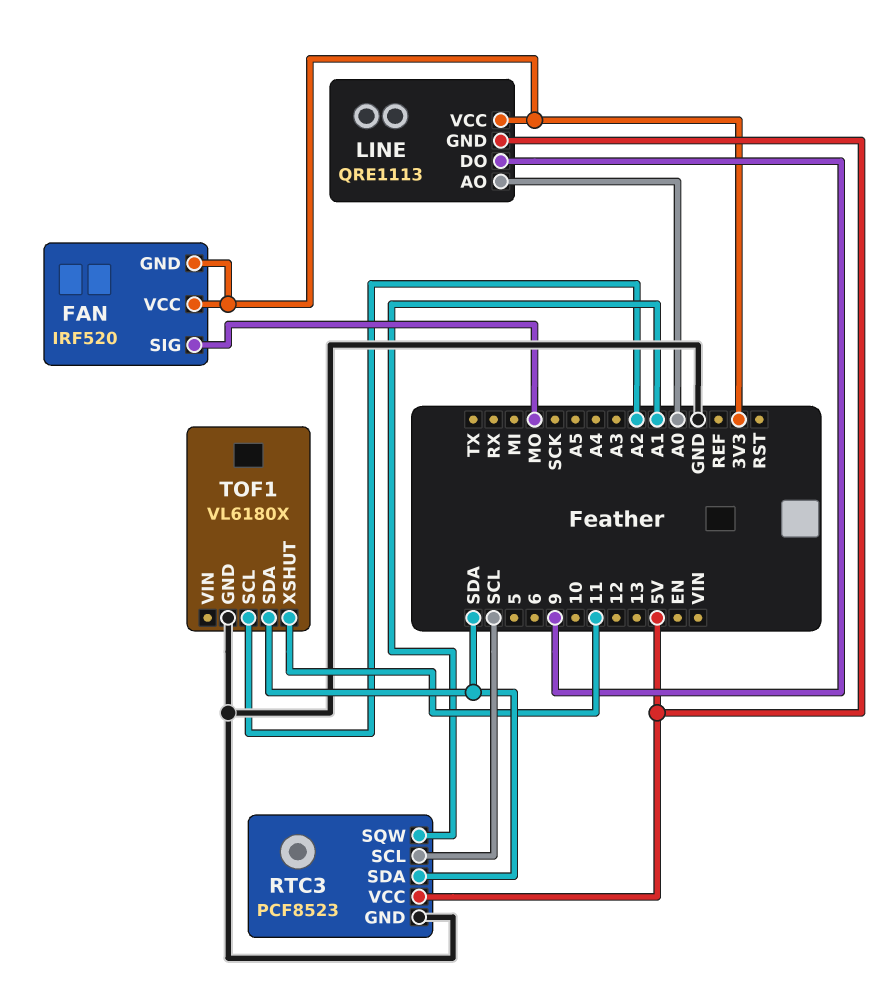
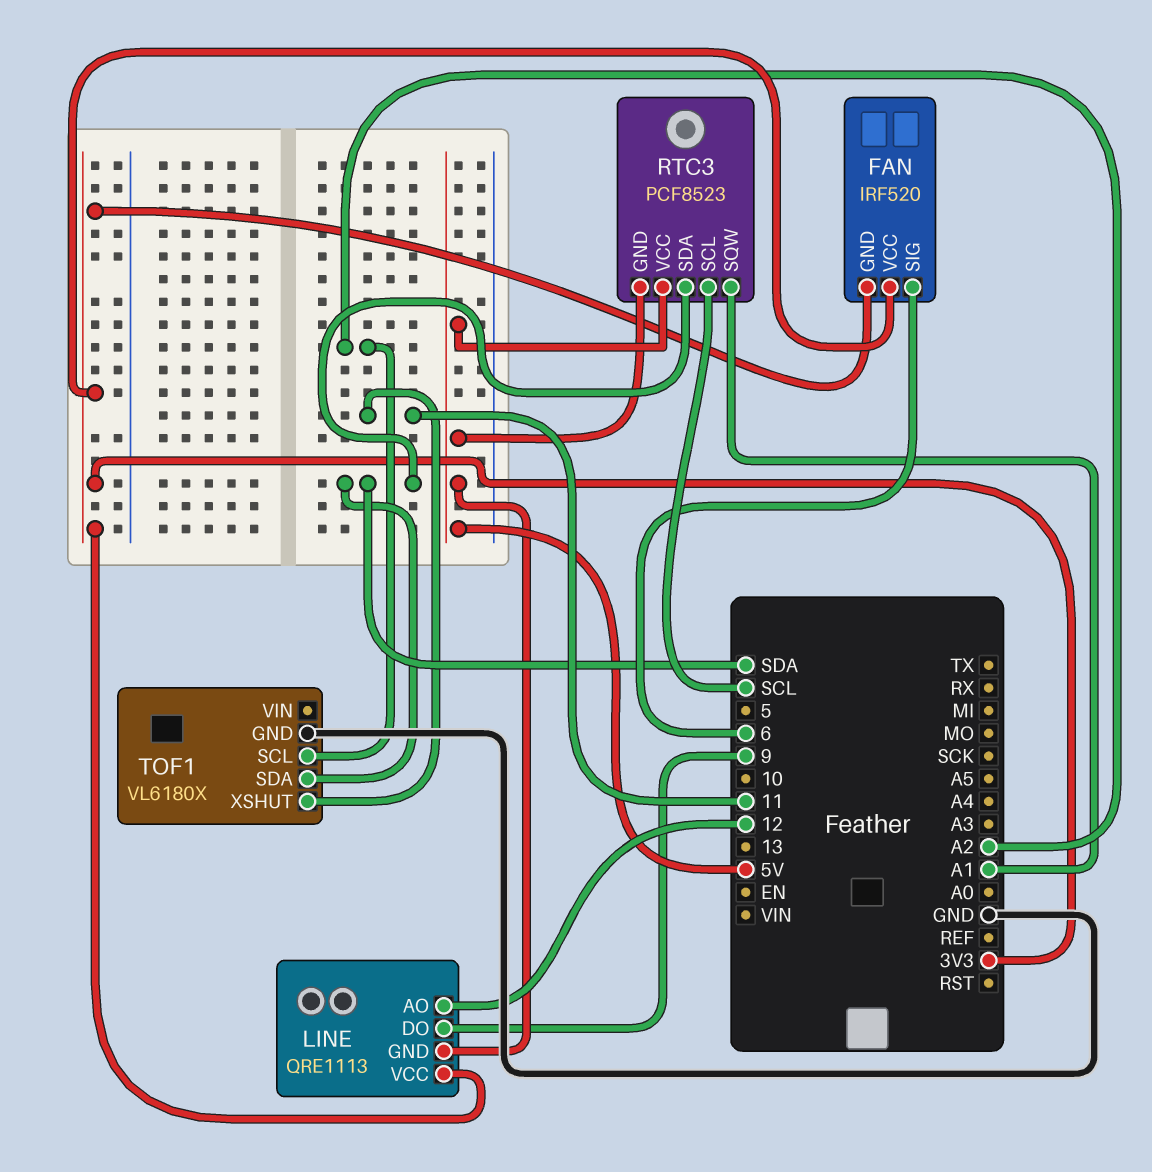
FAN pin SIG: MO -> 6
LINE pin AO: A0 -> 12
RTC3 pin GND: GND -> 5V

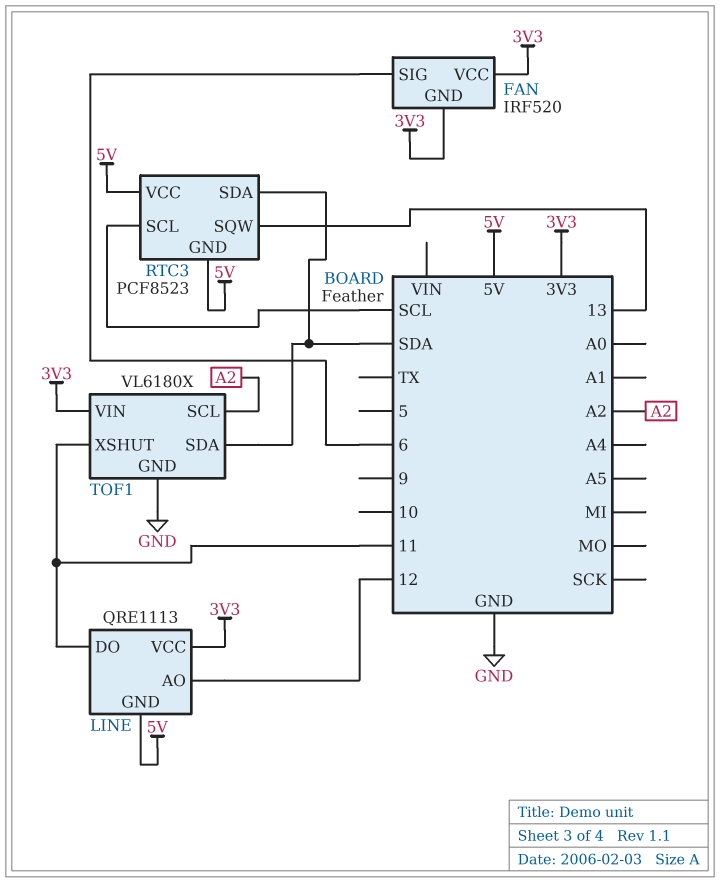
LINE pin DO: 9 -> 11
RTC3 pin SQW: A1 -> 13
TOF1 pin VIN: none -> 3V3

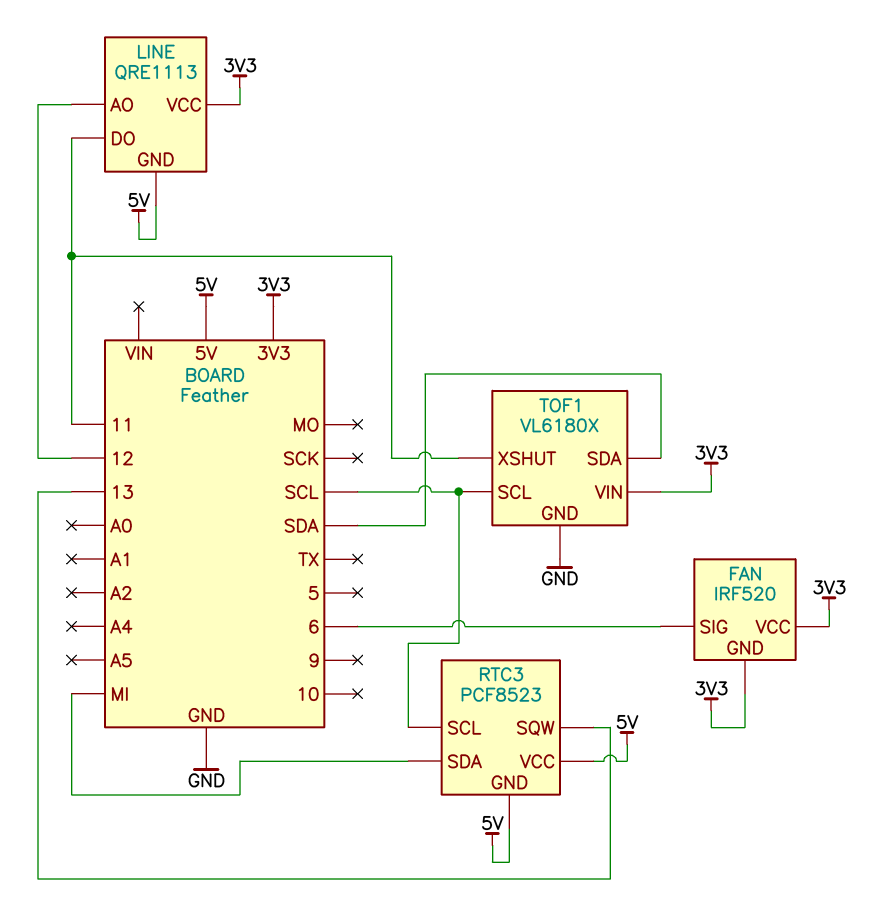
RTC3 pin SDA: SDA -> MI
TOF1 pin SCL: A2 -> SCL

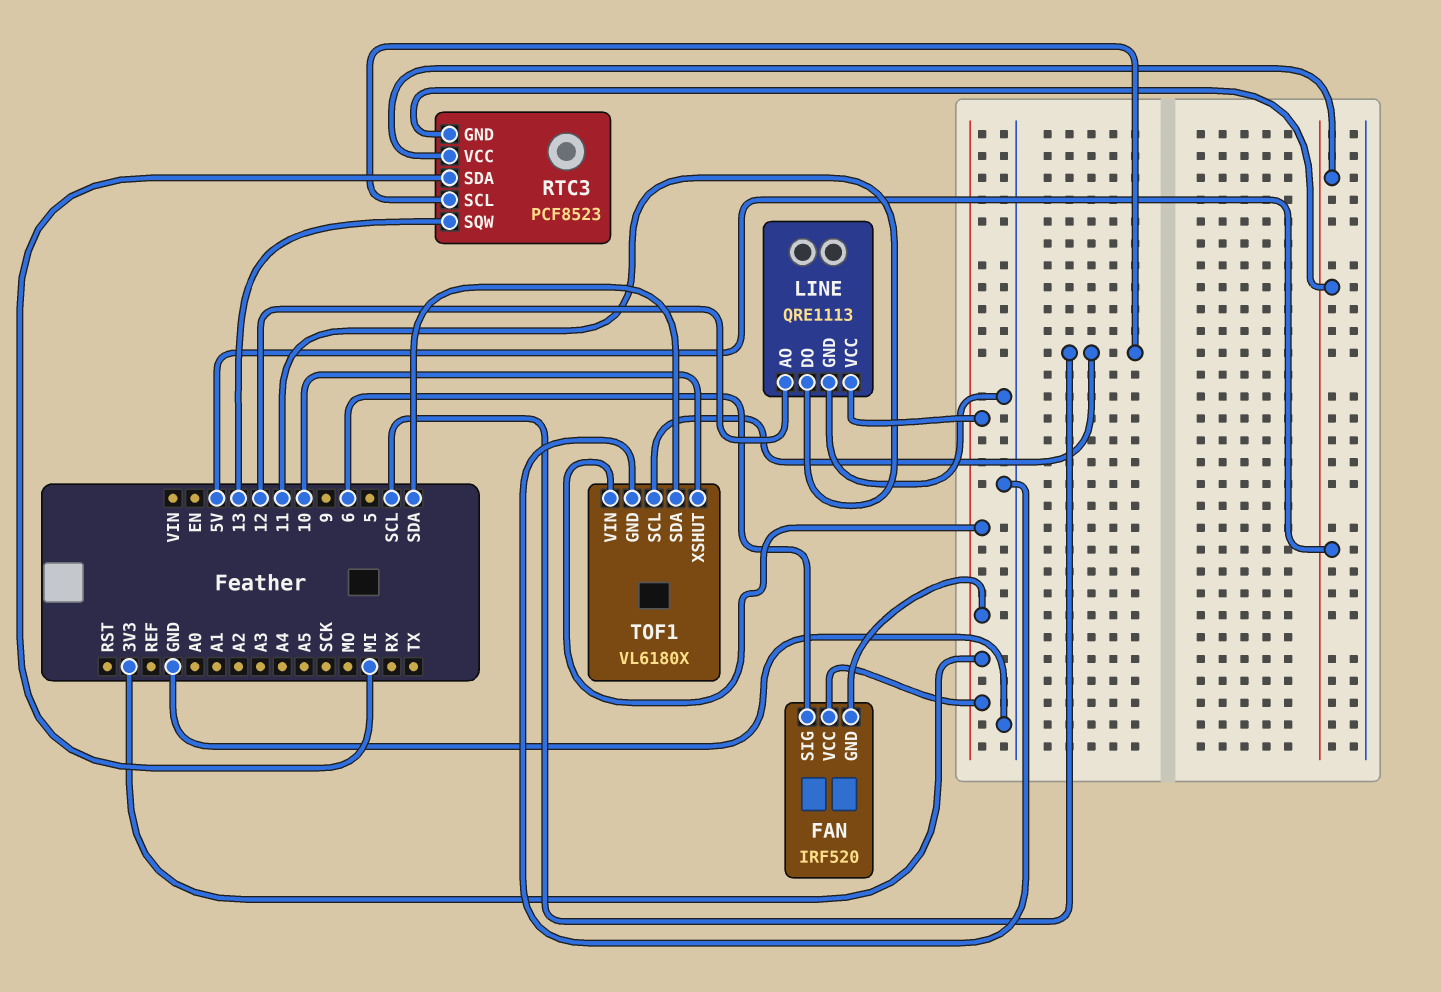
LINE pin GND: 5V -> GND
TOF1 pin XSHUT: 11 -> 10

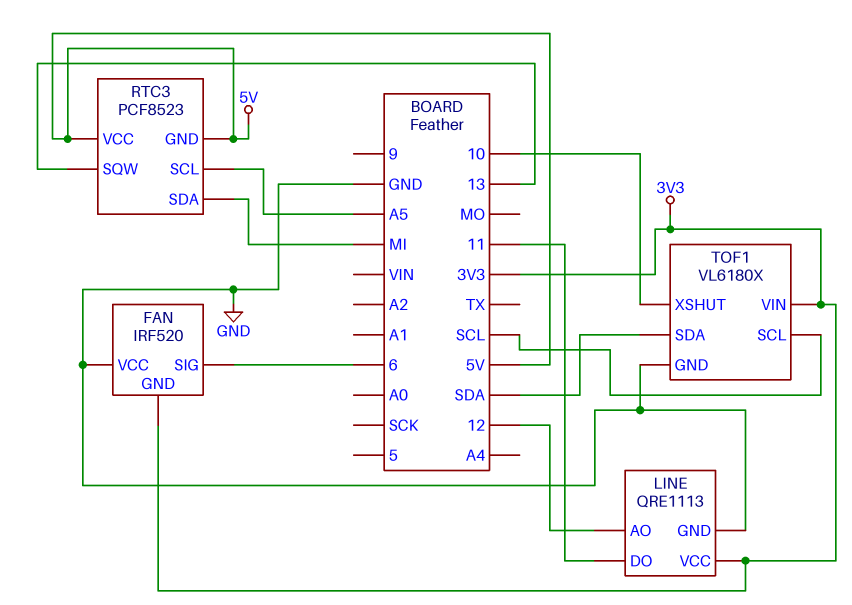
FAN pin VCC: 3V3 -> GND
RTC3 pin SCL: SCL -> A5

